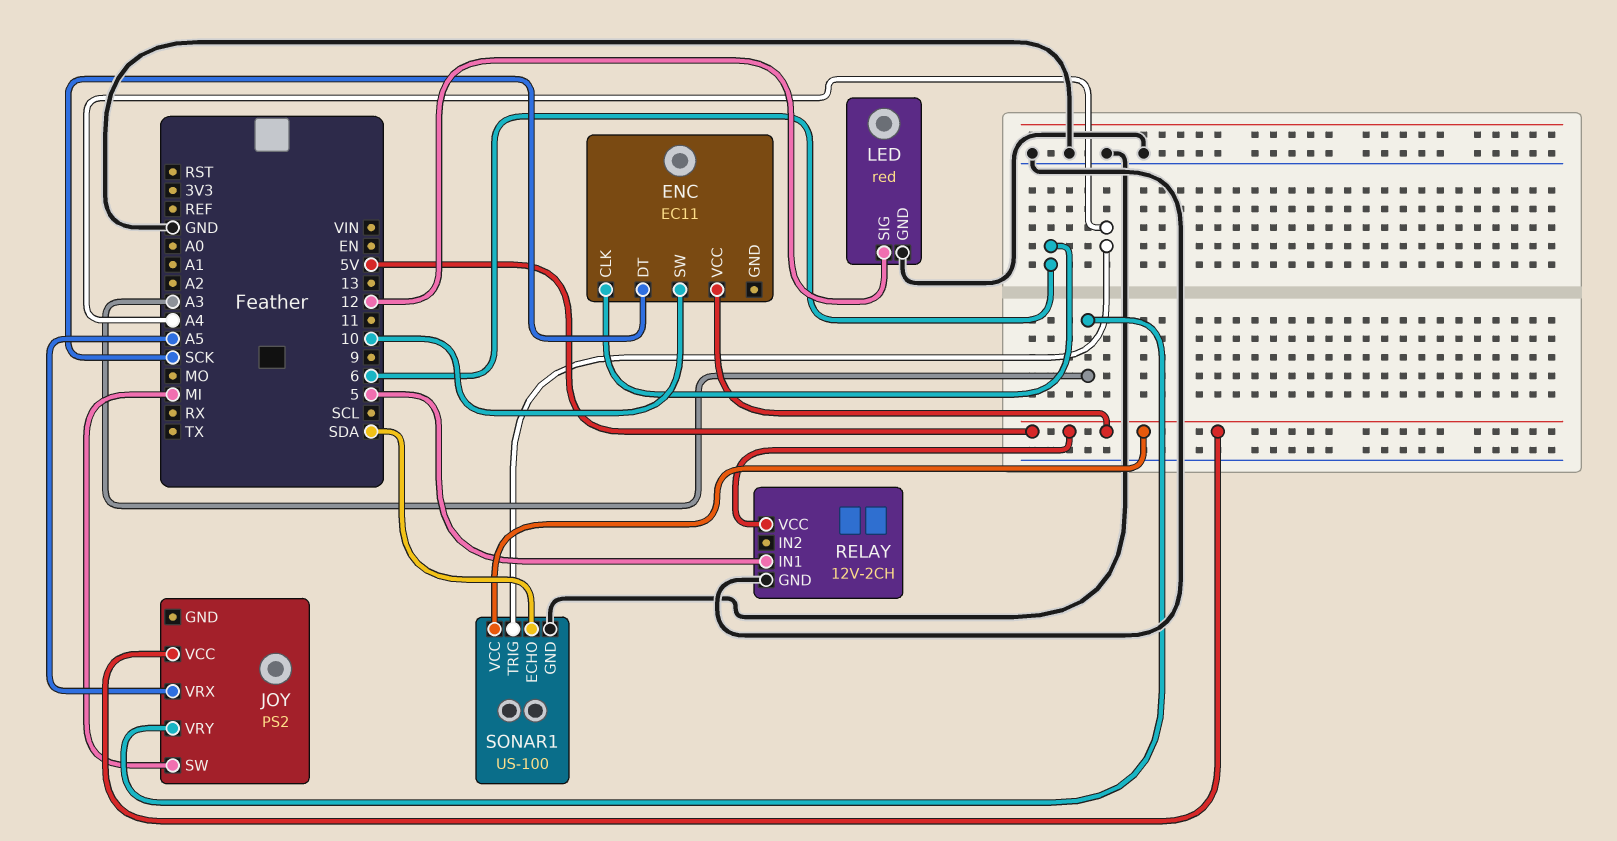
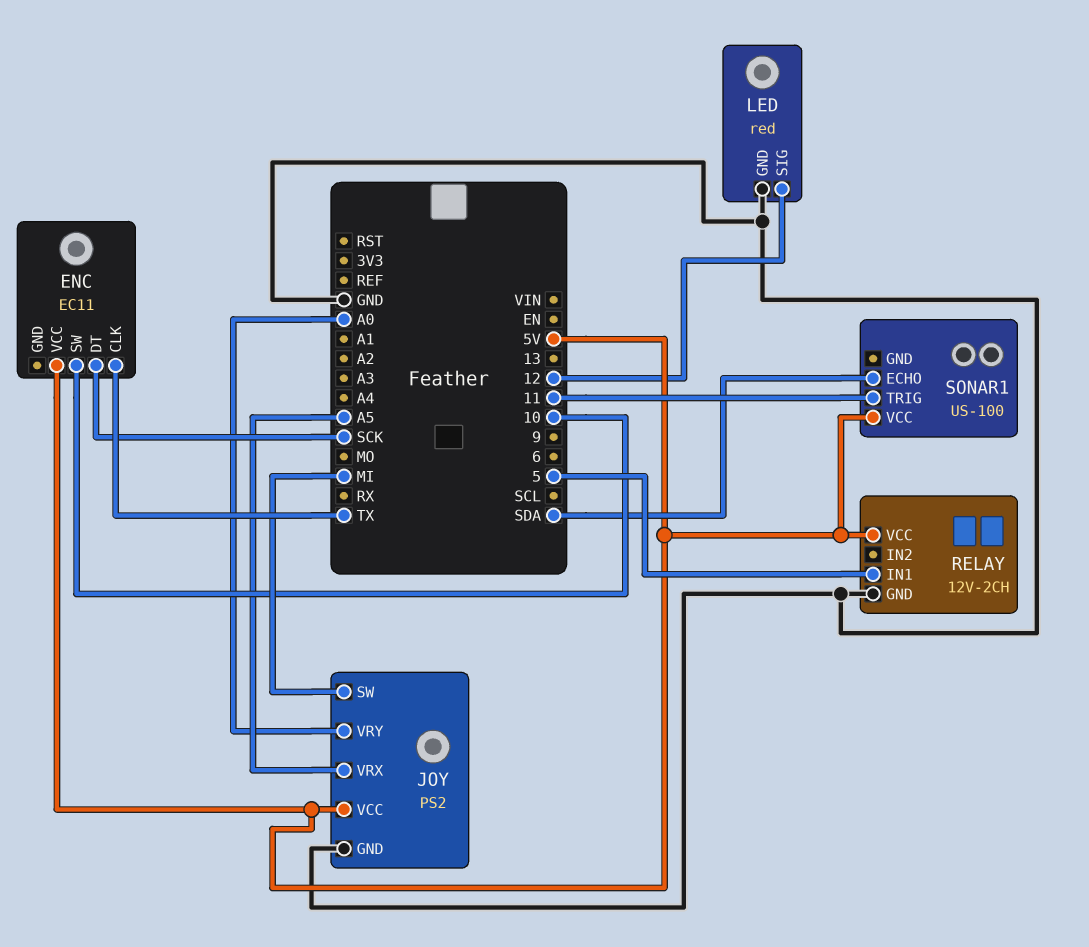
ENC pin CLK: 6 -> TX
JOY pin GND: none -> GND
JOY pin VRY: A3 -> A0
SONAR1 pin GND: GND -> none
SONAR1 pin TRIG: A4 -> 11

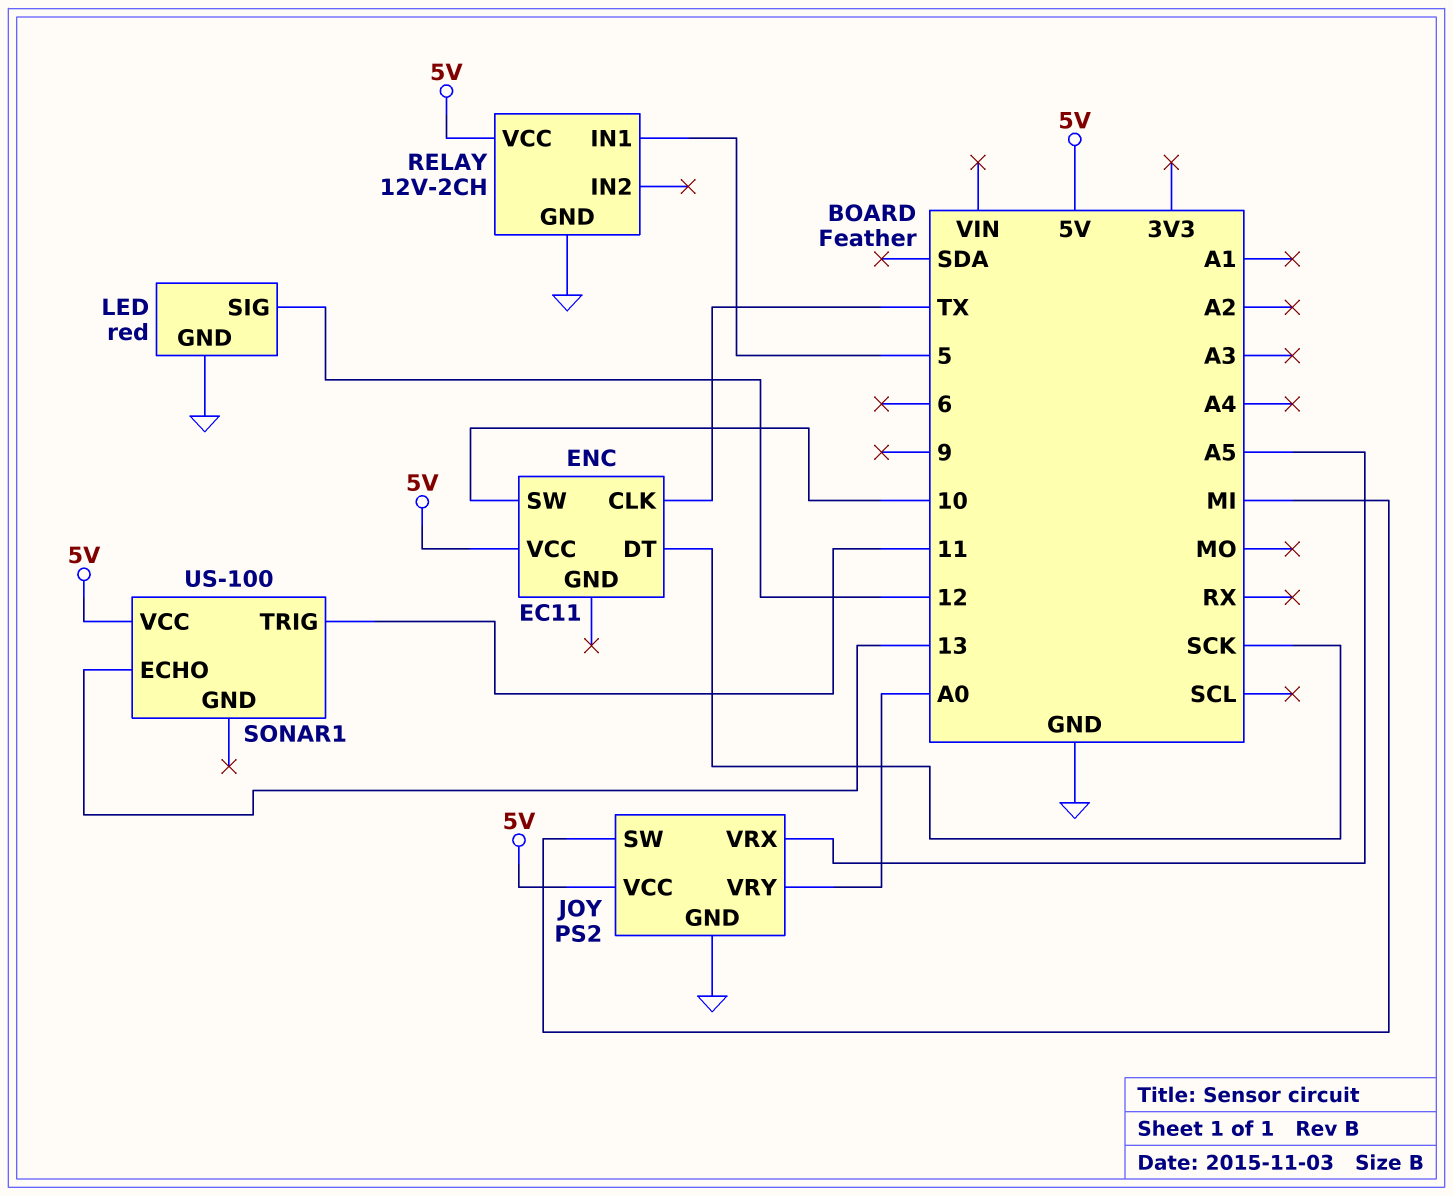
SONAR1 pin ECHO: SDA -> 13

